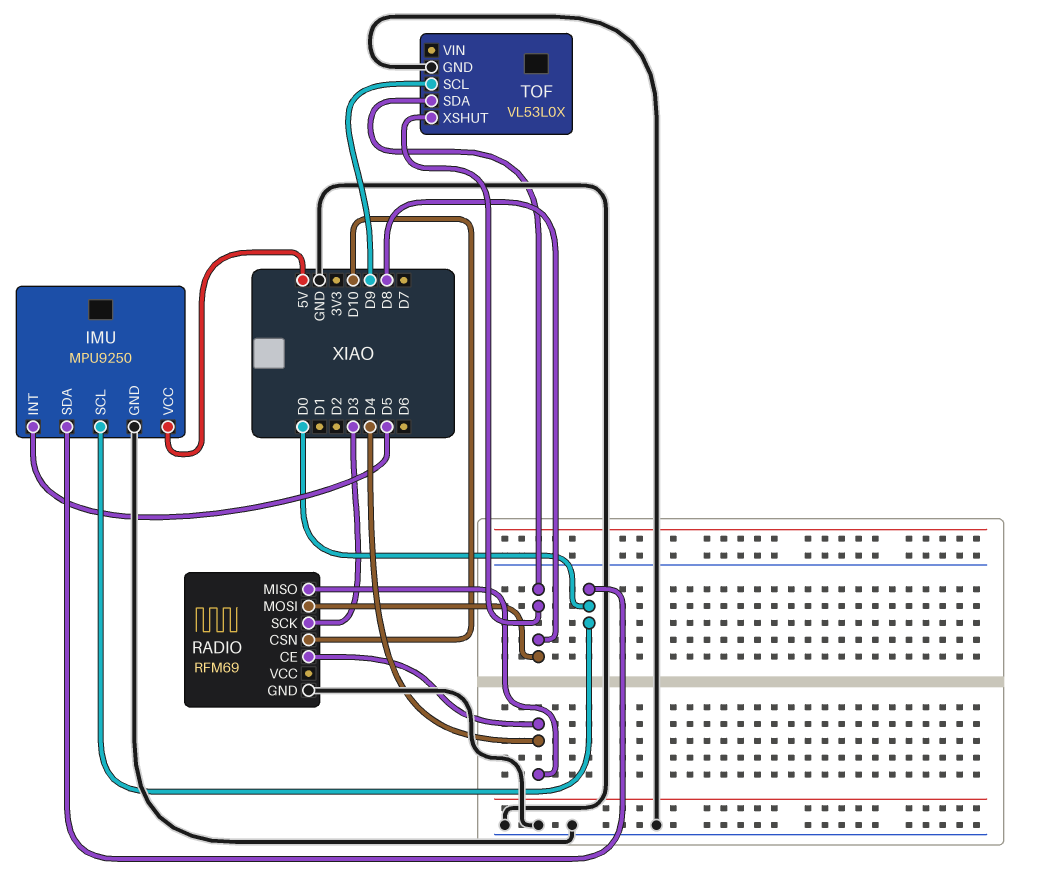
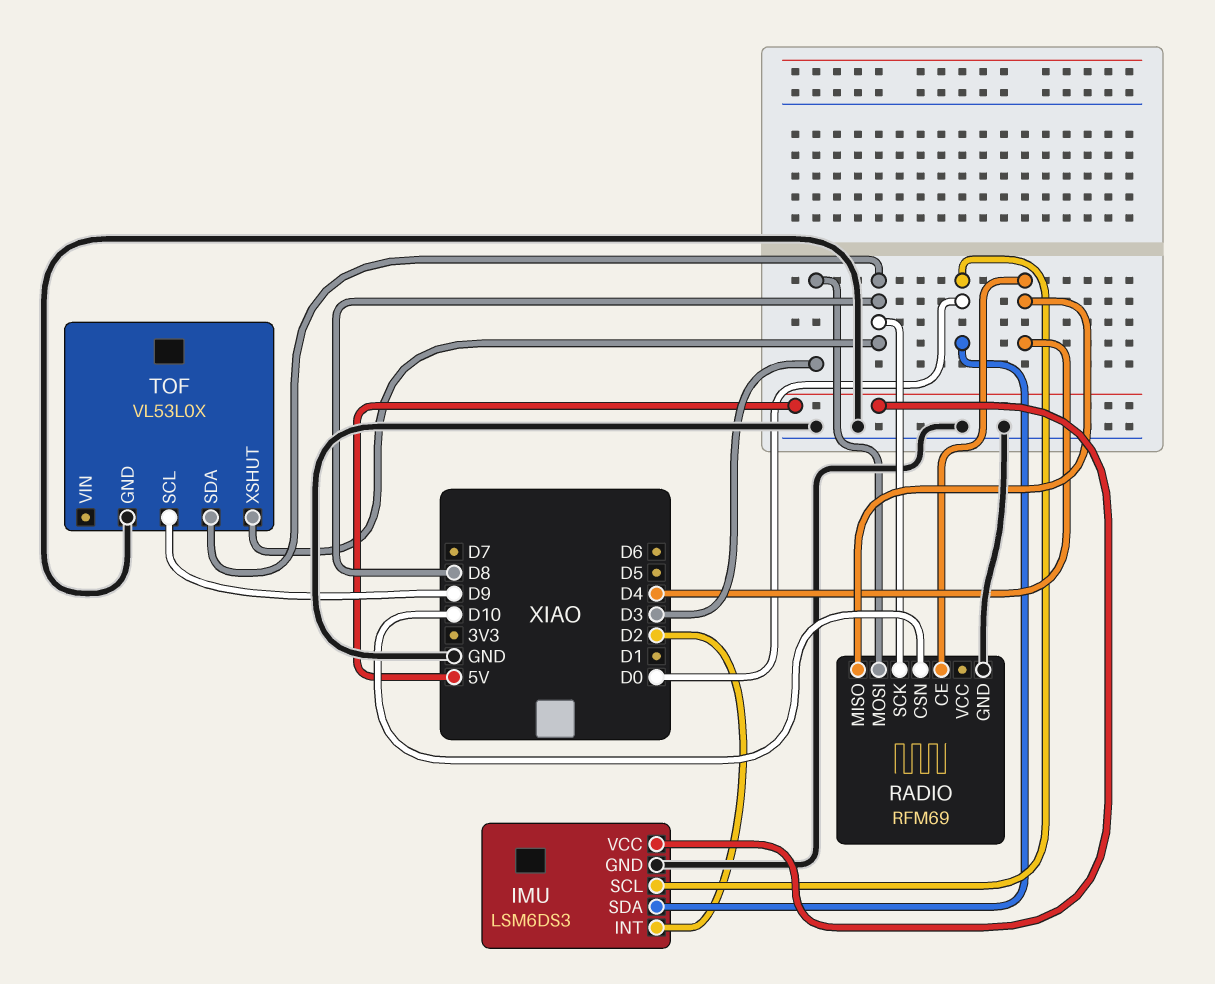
IMU: MPU9250 -> LSM6DS3
IMU pin INT: D5 -> D2
RADIO pin MOSI: D8 -> D3
RADIO pin SCK: D3 -> D8

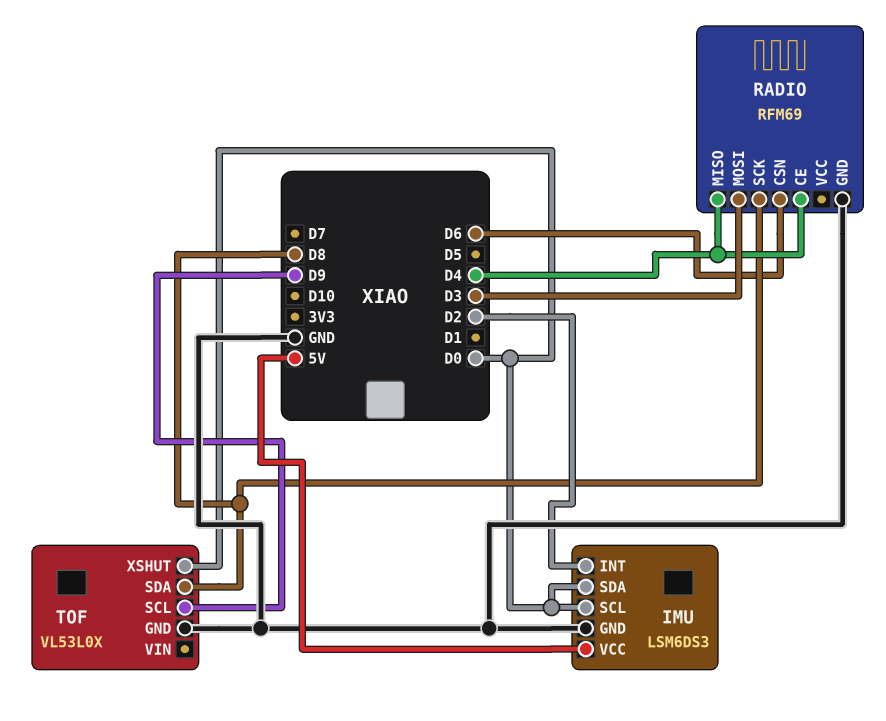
RADIO pin CSN: D10 -> D6
TOF pin XSHUT: D8 -> D0

